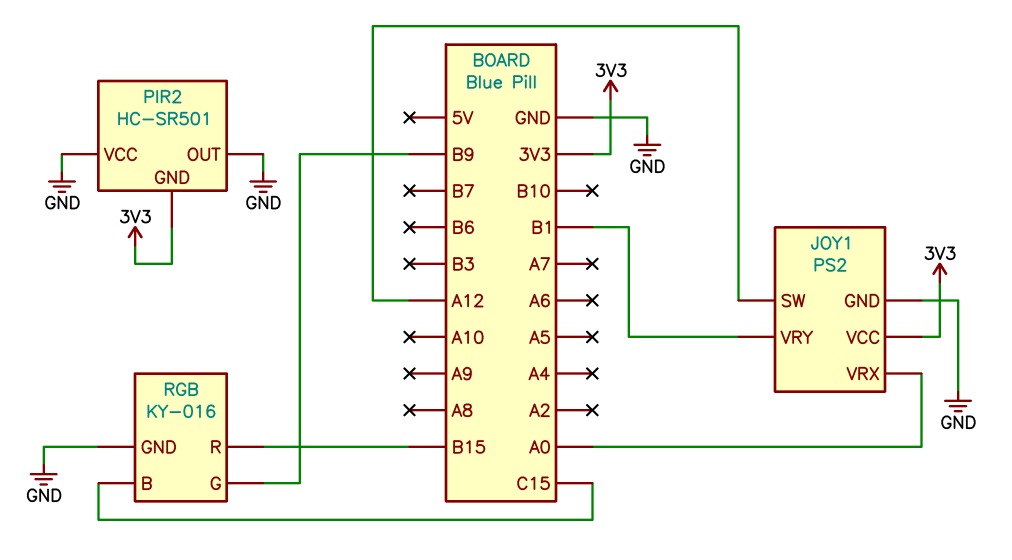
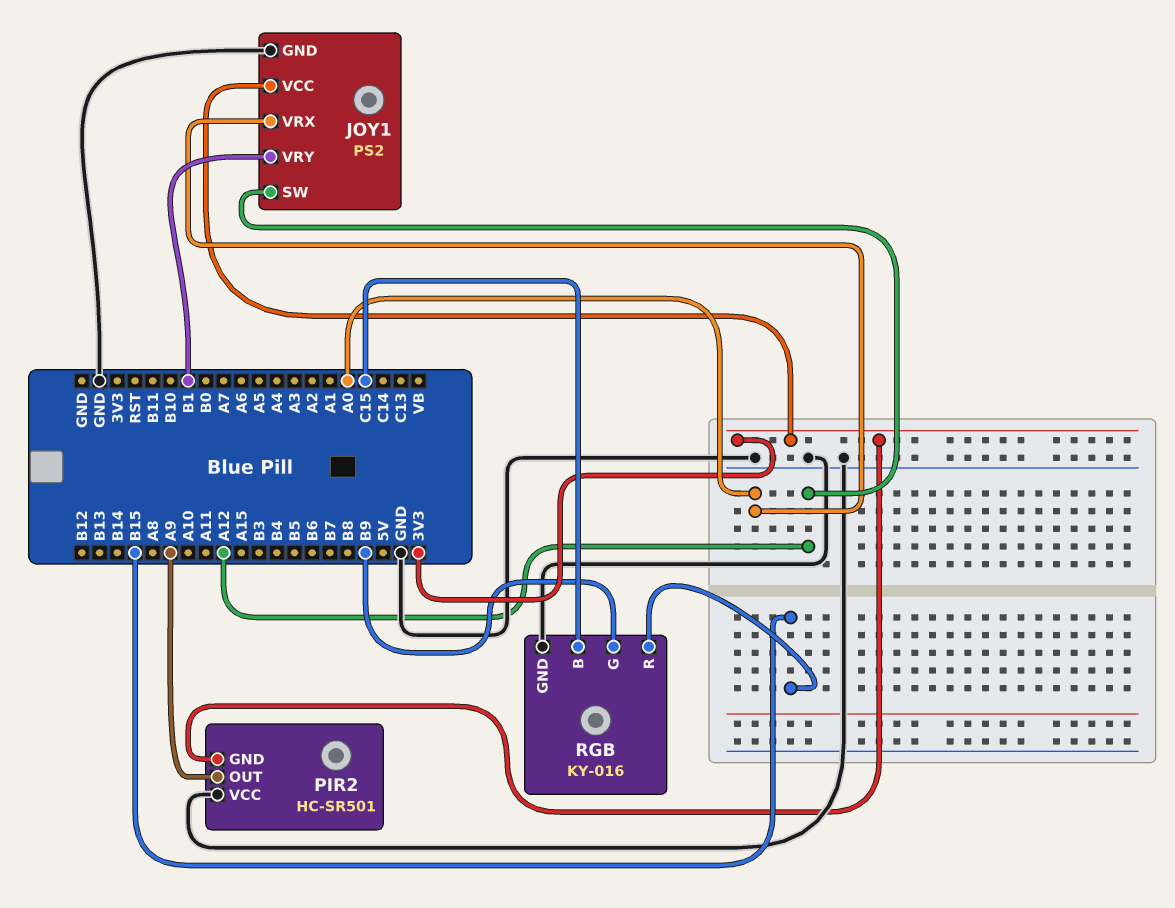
PIR2 pin OUT: GND -> A9

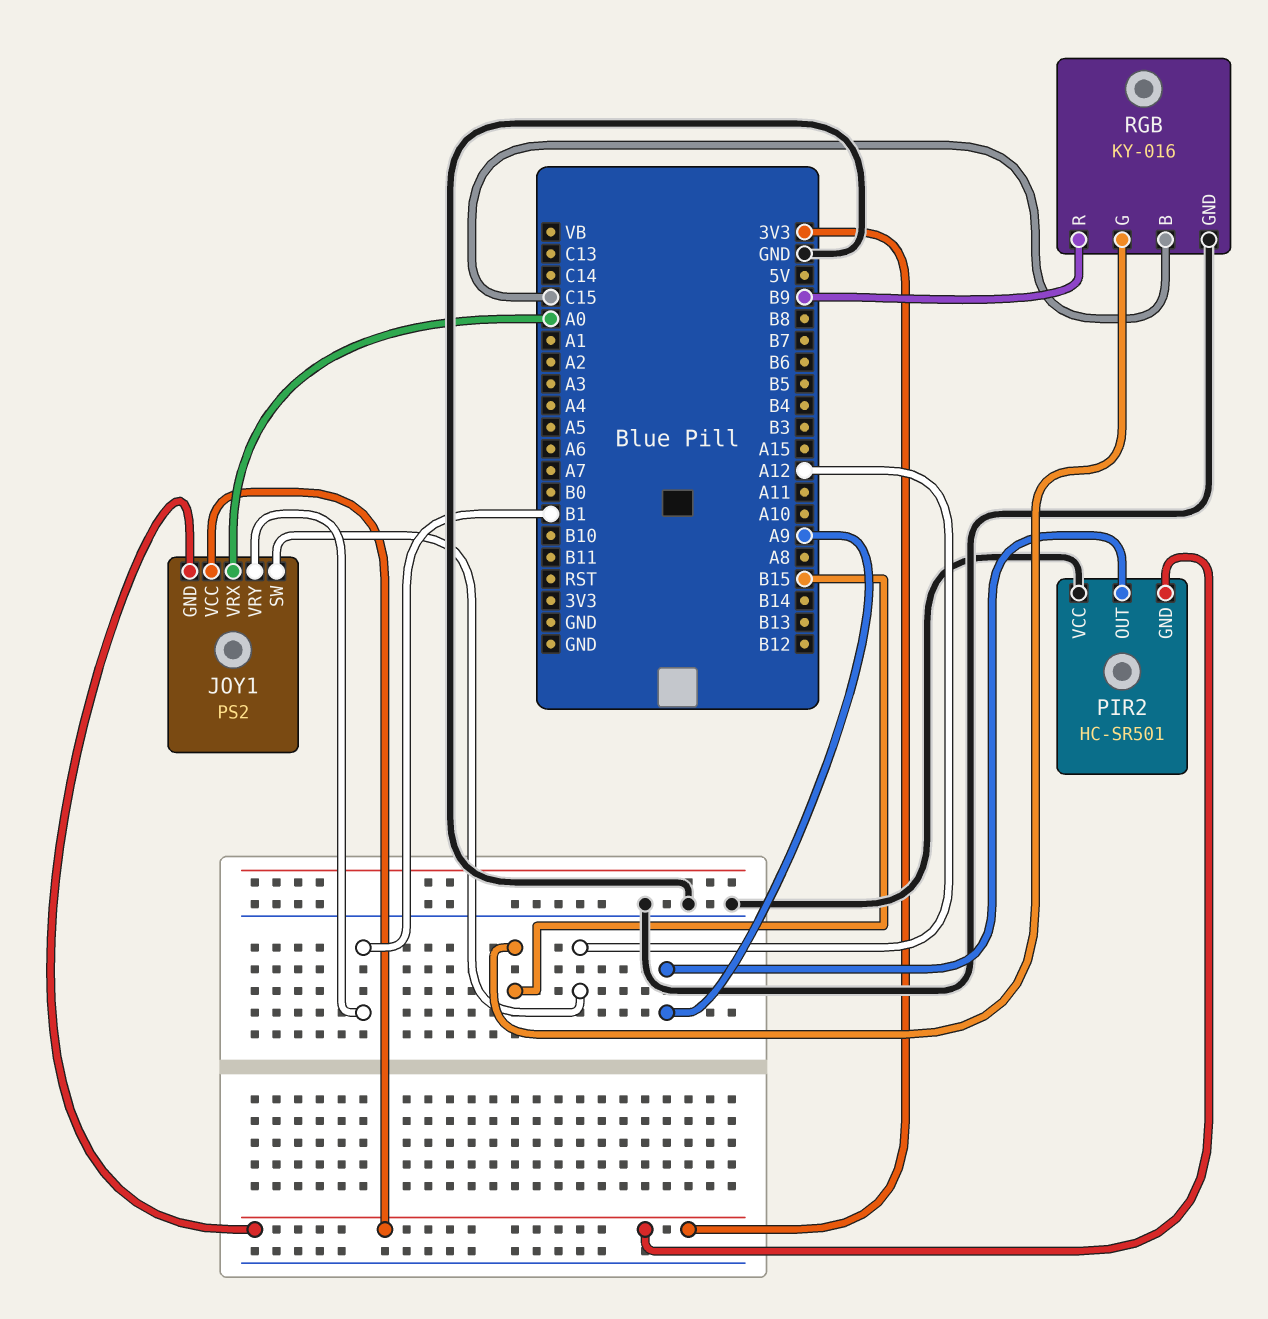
JOY1 pin GND: GND -> 3V3
RGB pin G: B9 -> B15
RGB pin R: B15 -> B9

